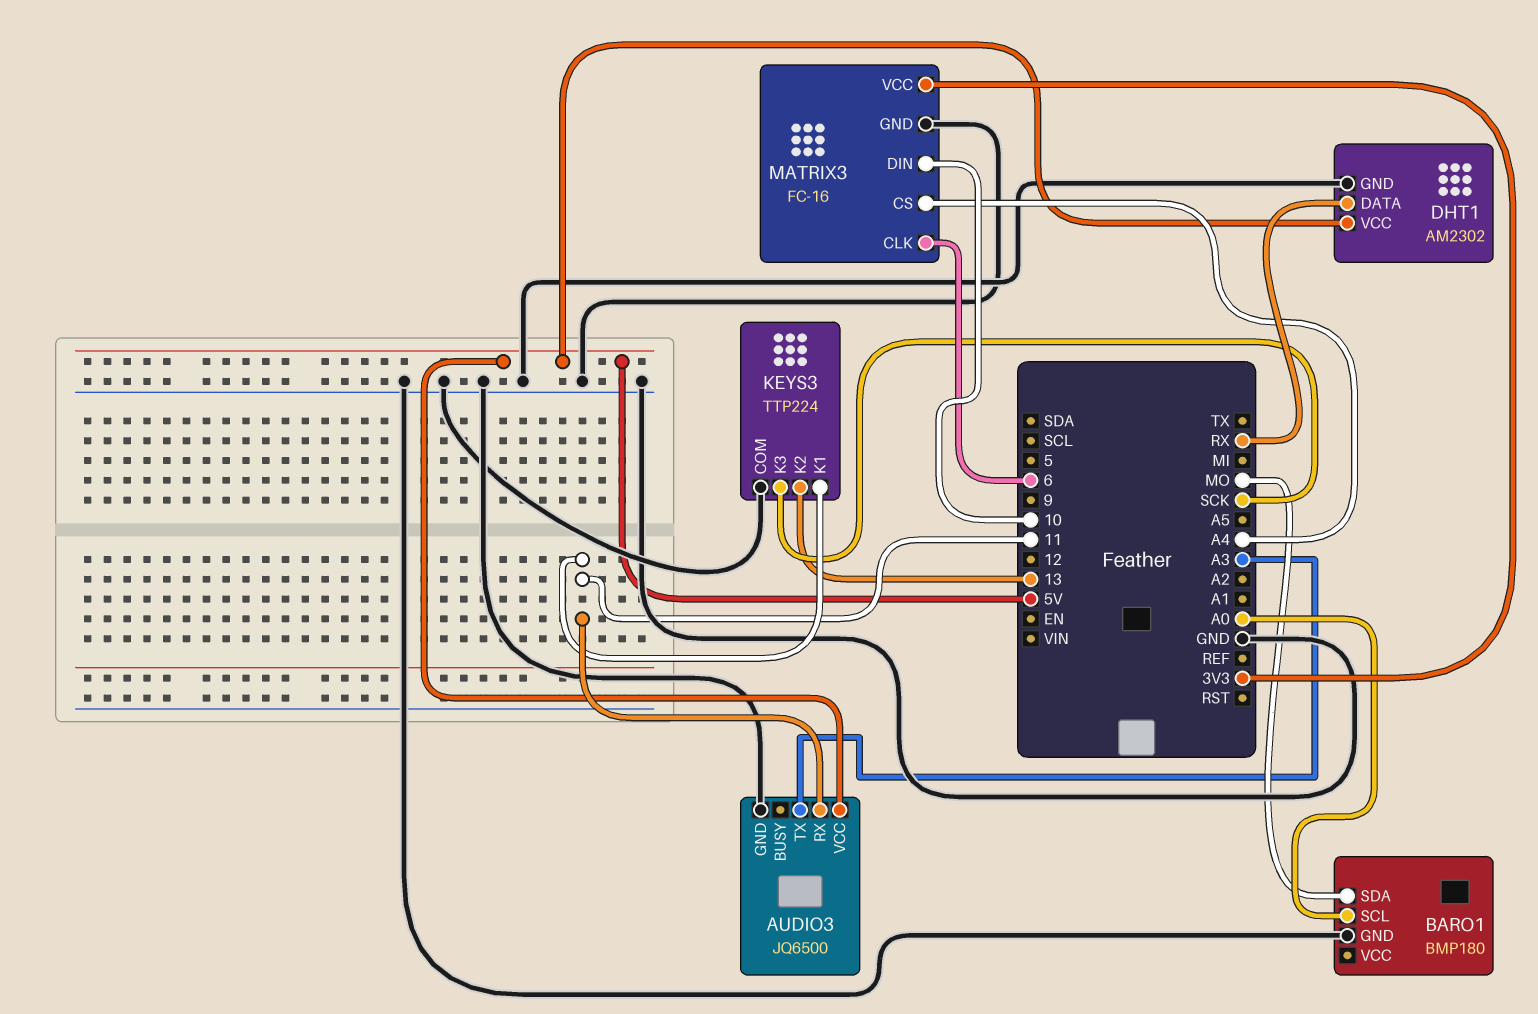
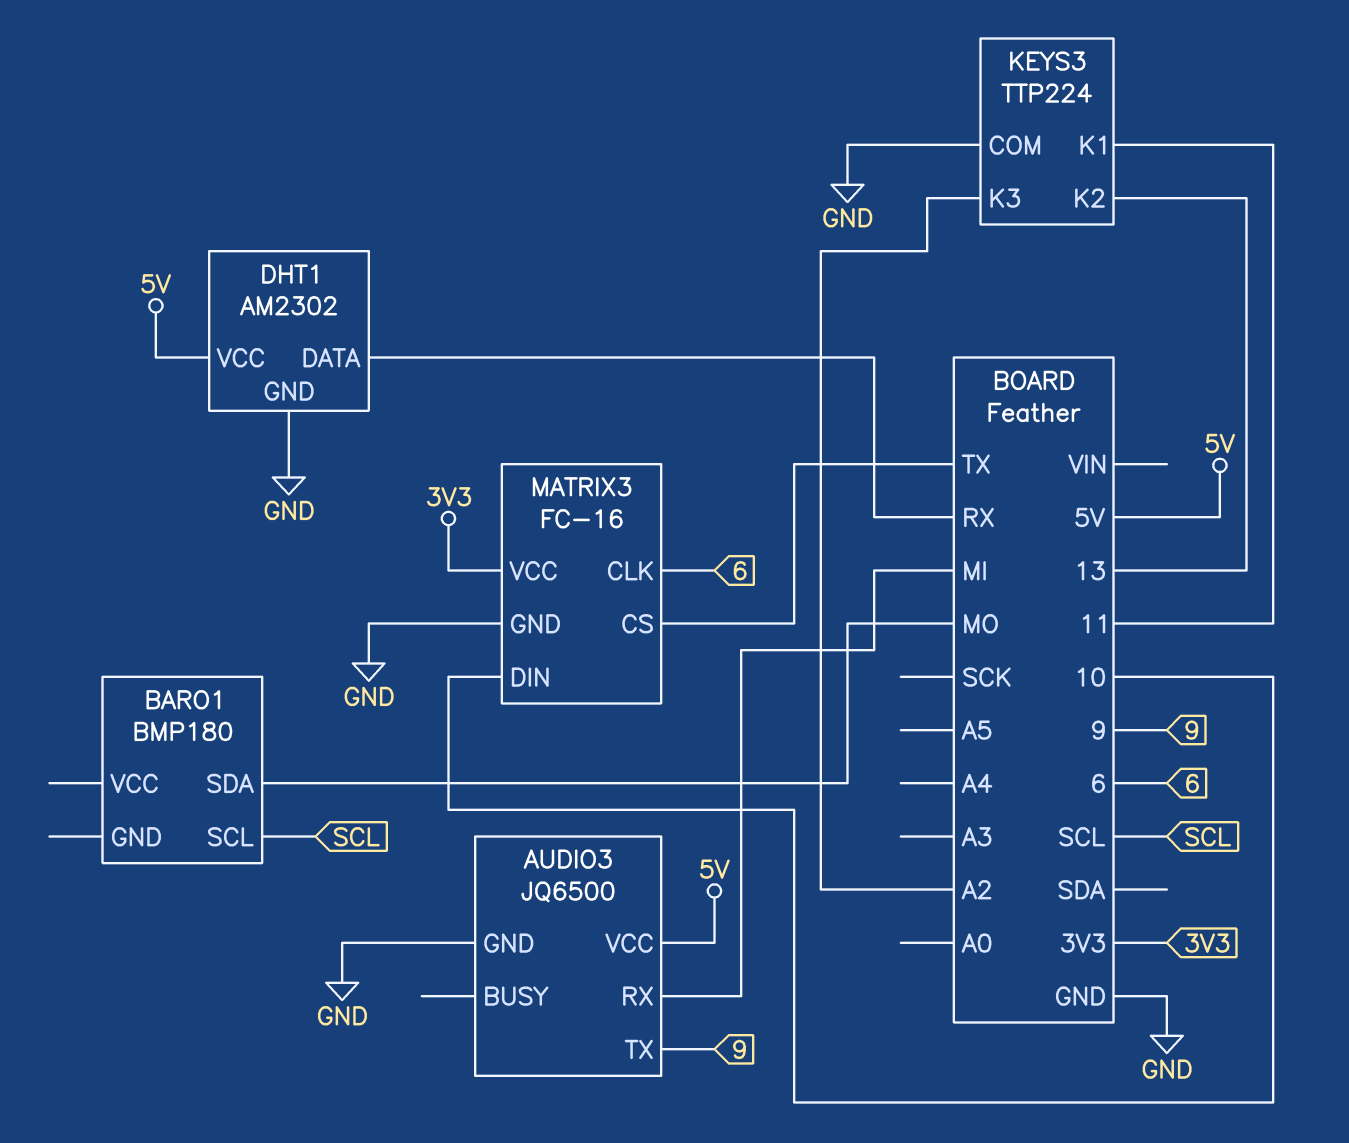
AUDIO3 pin RX: 11 -> MI
AUDIO3 pin TX: A3 -> 9
BARO1 pin GND: GND -> none
BARO1 pin SCL: A0 -> SCL
KEYS3 pin K3: SCK -> A2
MATRIX3 pin CS: A4 -> TX

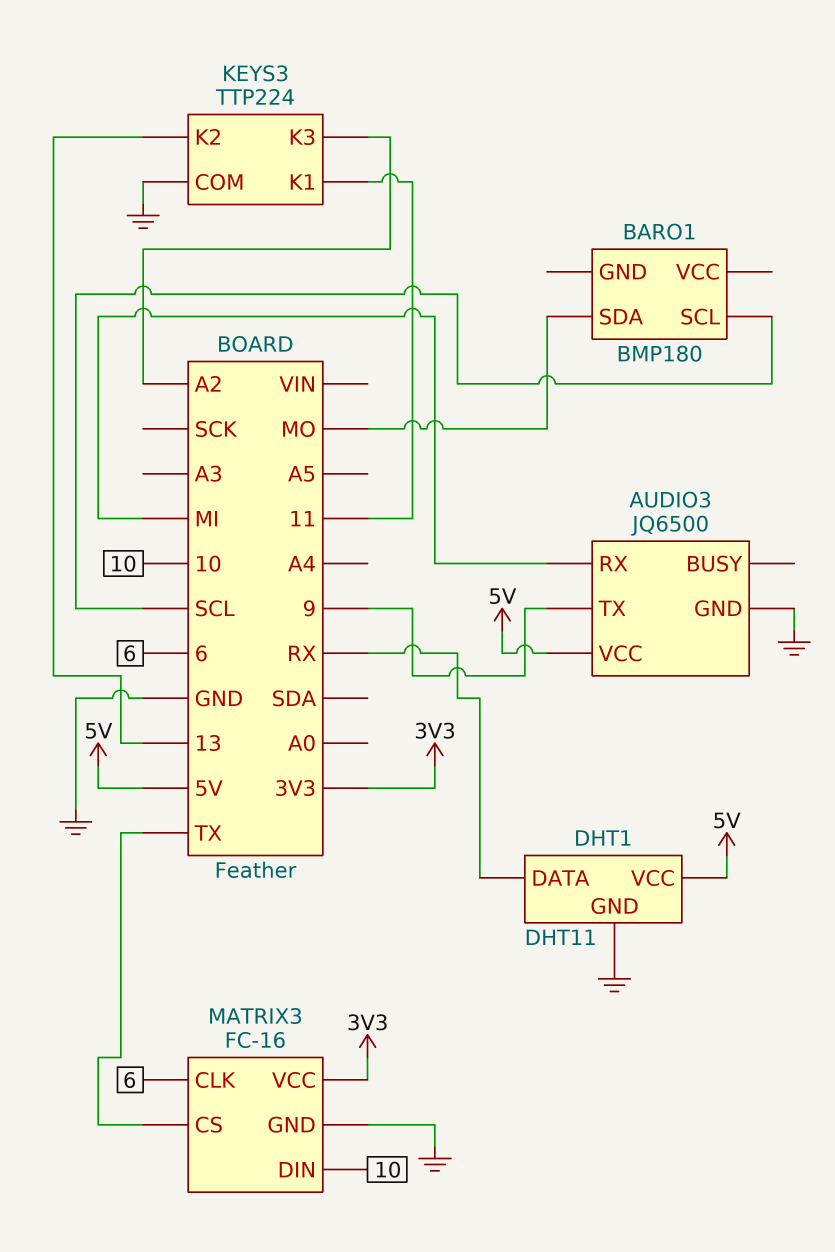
DHT1: AM2302 -> DHT11

